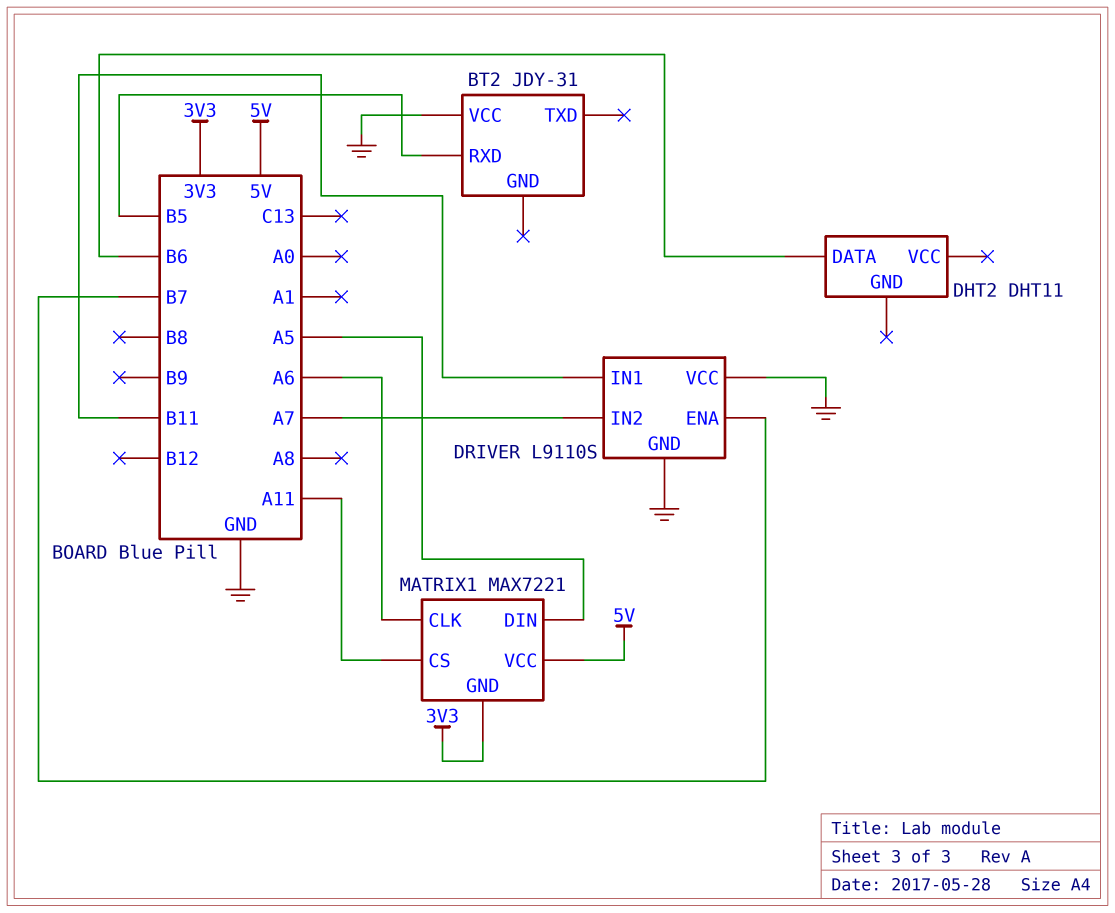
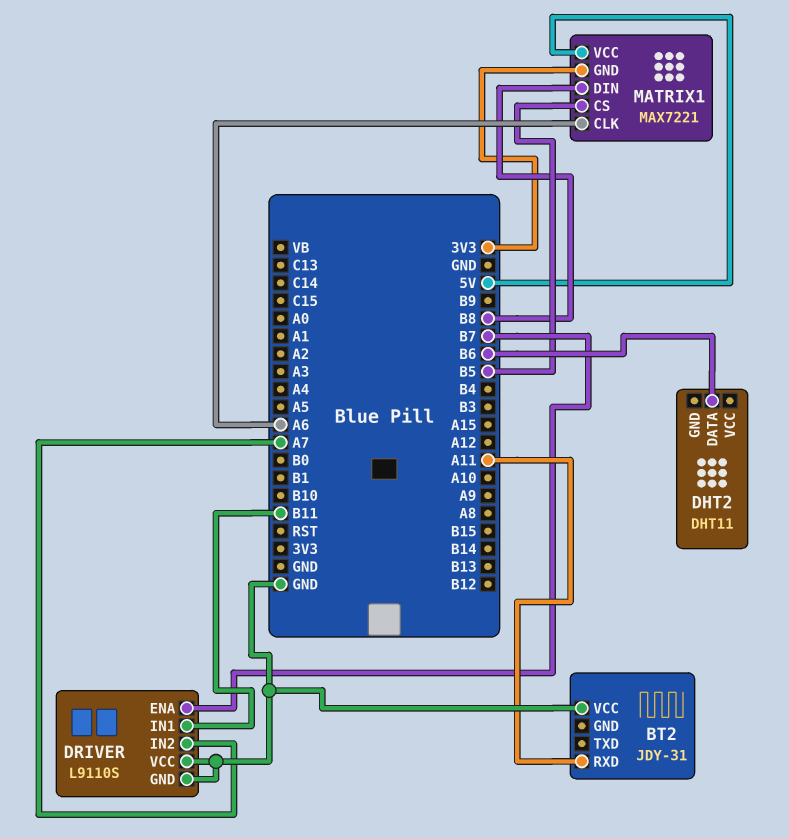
BT2 pin RXD: B5 -> A11
MATRIX1 pin CS: A11 -> B5
MATRIX1 pin DIN: A5 -> B8

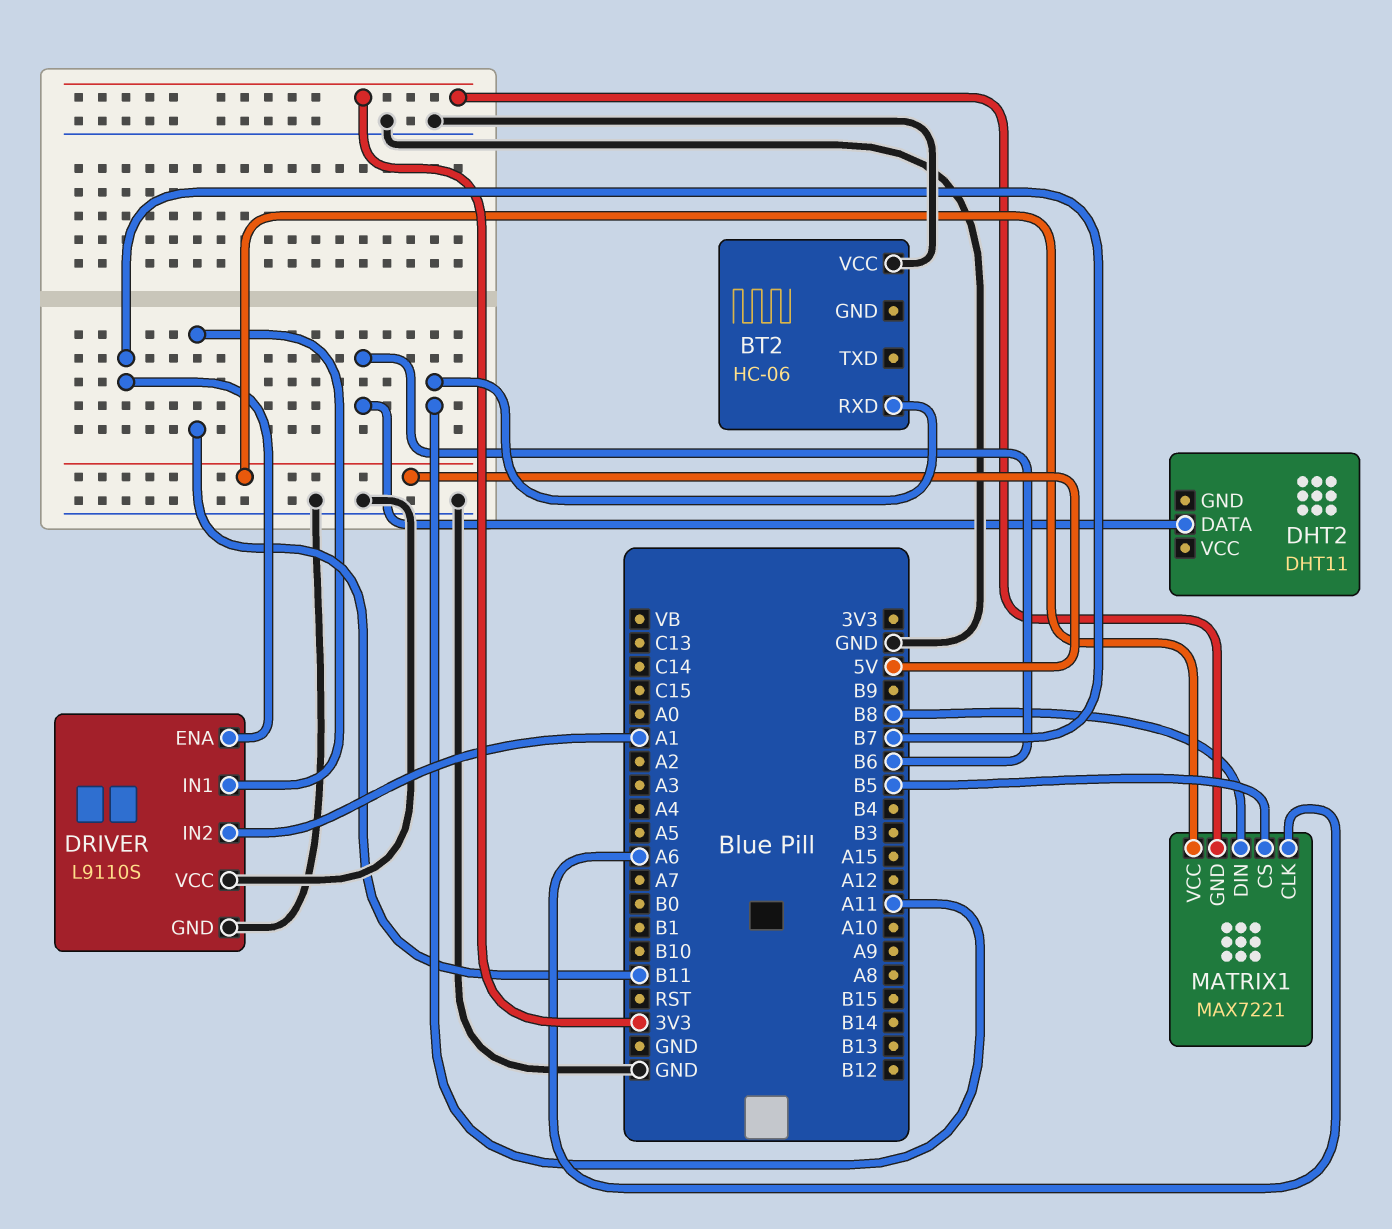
BT2: JDY-31 -> HC-06
DRIVER pin IN2: A7 -> A1

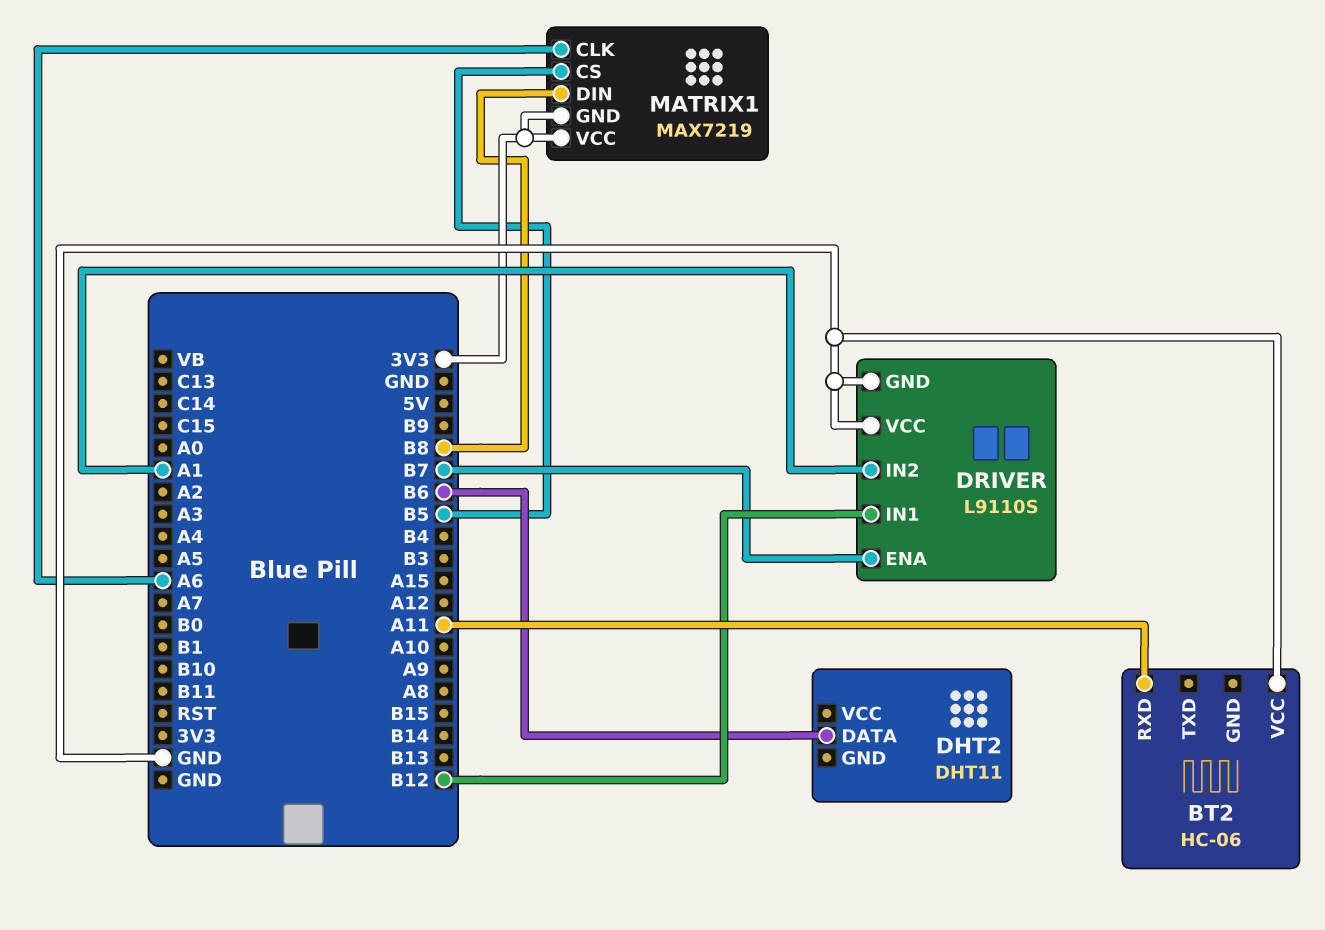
DRIVER pin IN1: B11 -> B12
MATRIX1: MAX7221 -> MAX7219
MATRIX1 pin VCC: 5V -> 3V3

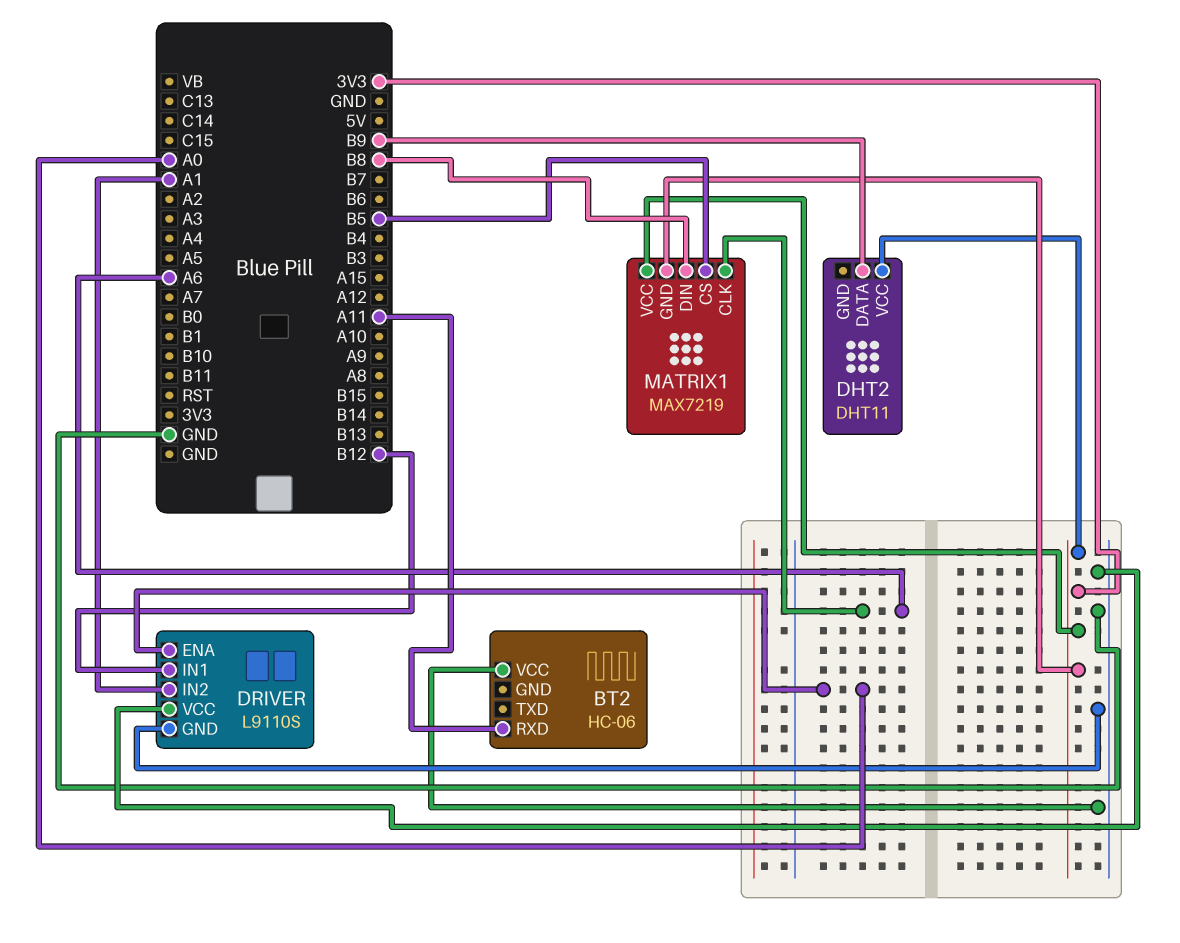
DHT2 pin DATA: B6 -> B9
DHT2 pin VCC: none -> 3V3
DRIVER pin ENA: B7 -> A0

